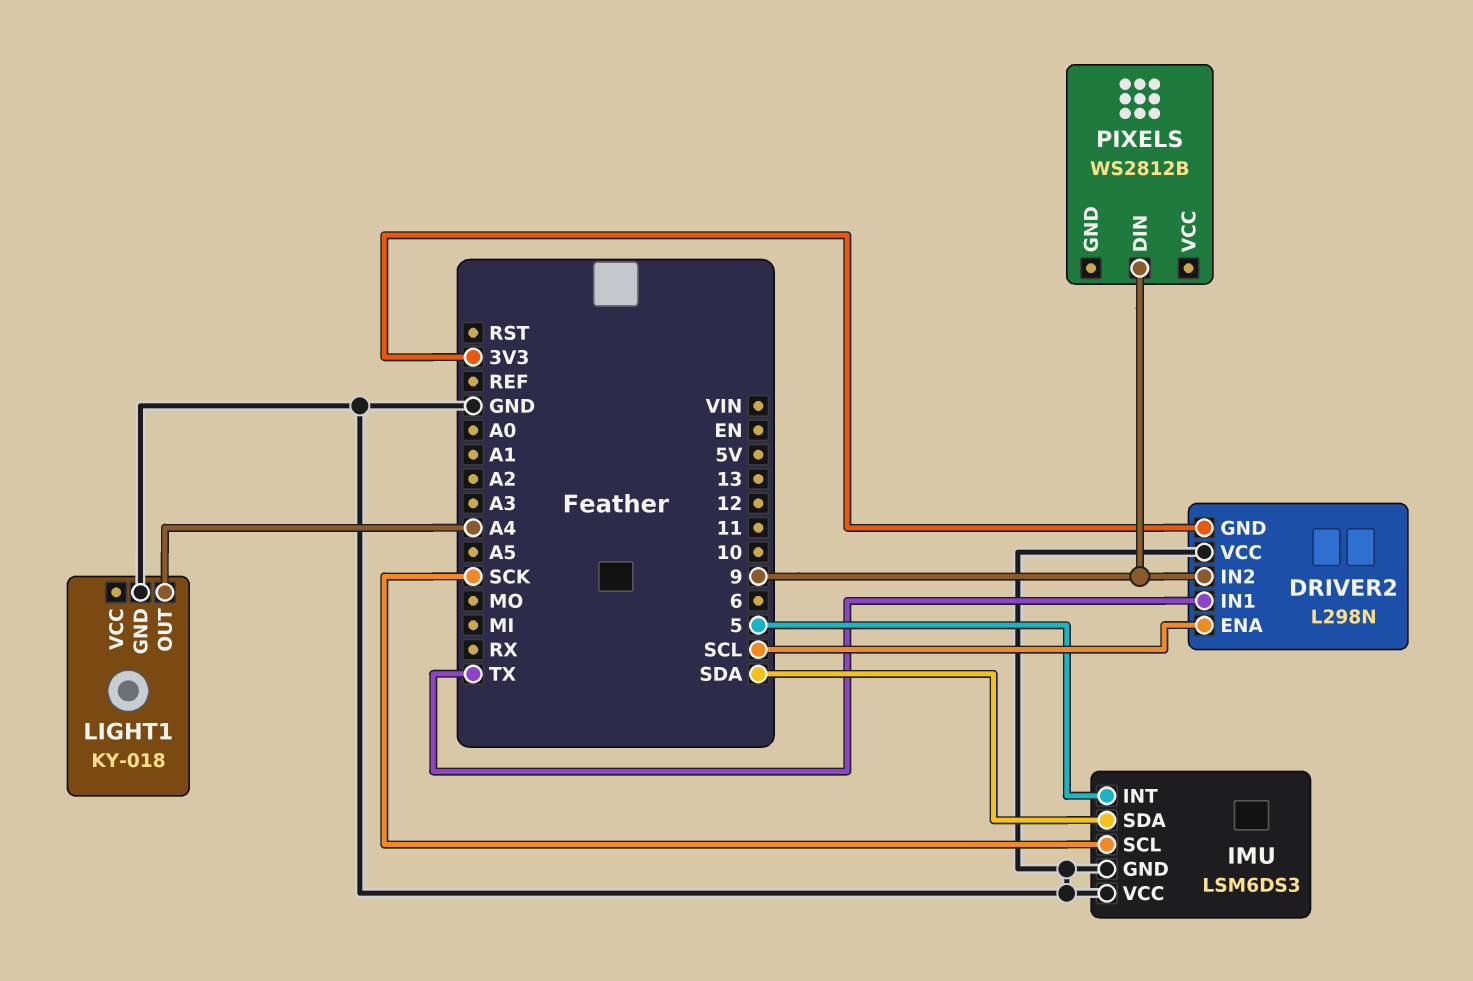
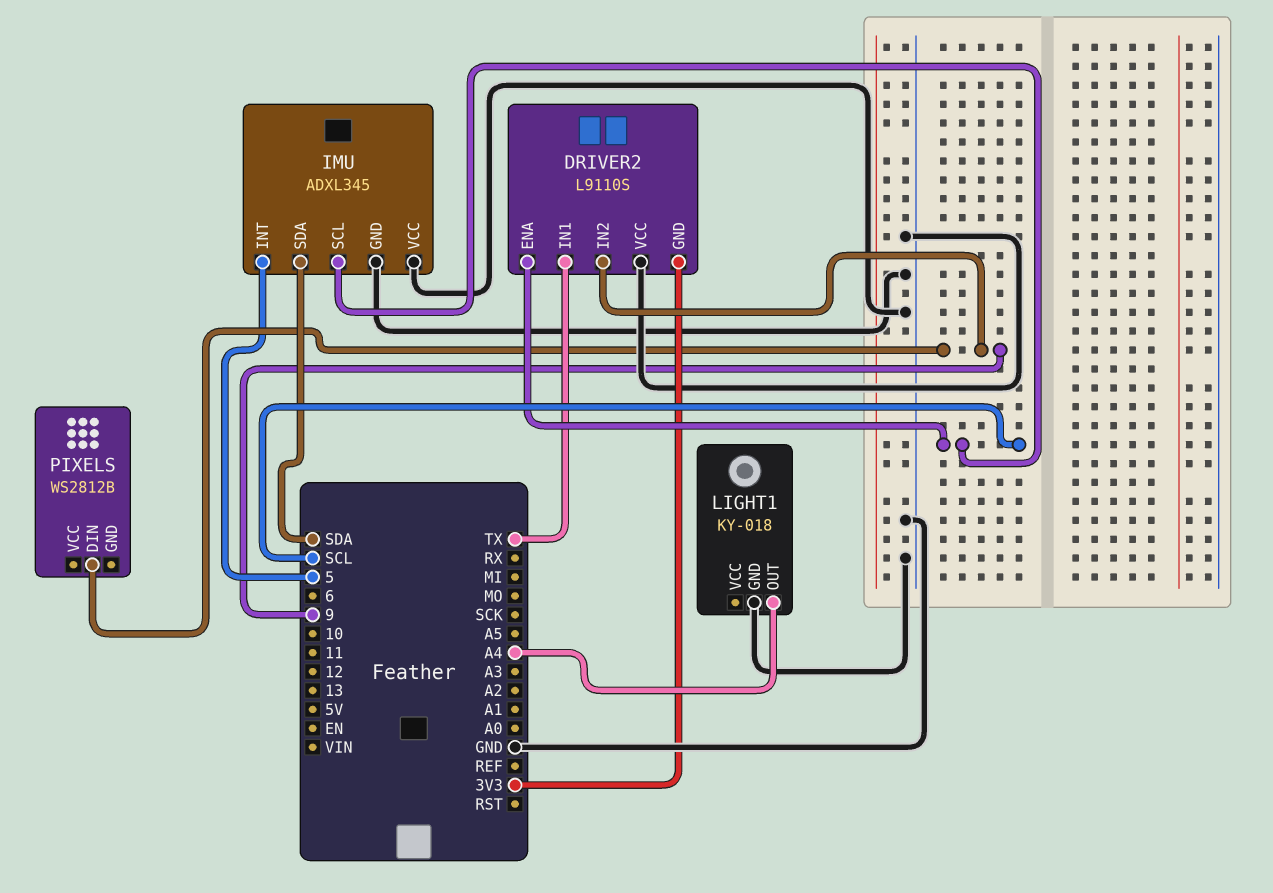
DRIVER2: L298N -> L9110S
IMU: LSM6DS3 -> ADXL345
IMU pin SCL: SCK -> SCL

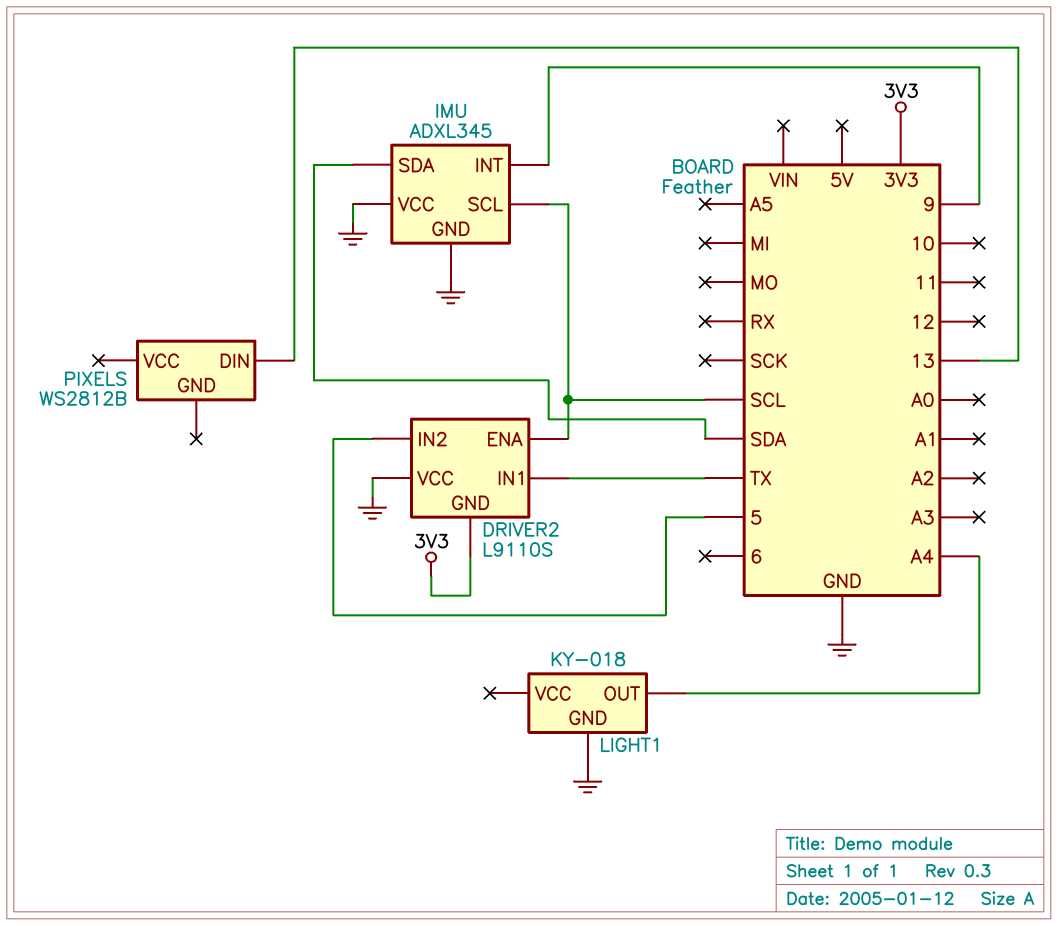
DRIVER2 pin IN2: 9 -> 5
IMU pin INT: 5 -> 9
PIXELS pin DIN: 9 -> 13

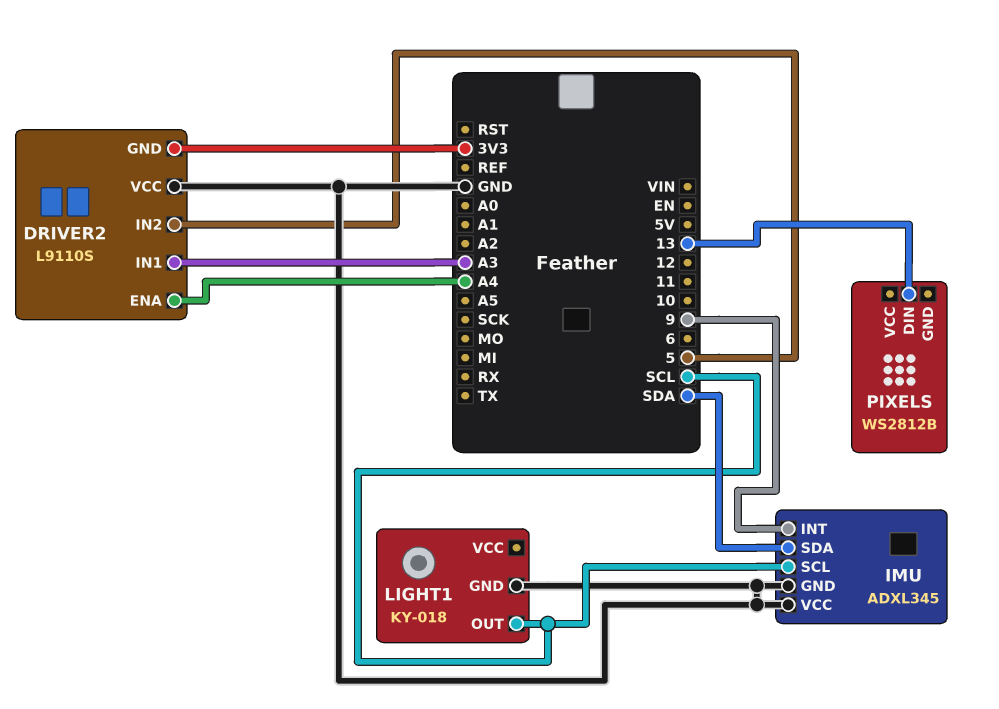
DRIVER2 pin ENA: SCL -> A4
DRIVER2 pin IN1: TX -> A3
LIGHT1 pin OUT: A4 -> SCL

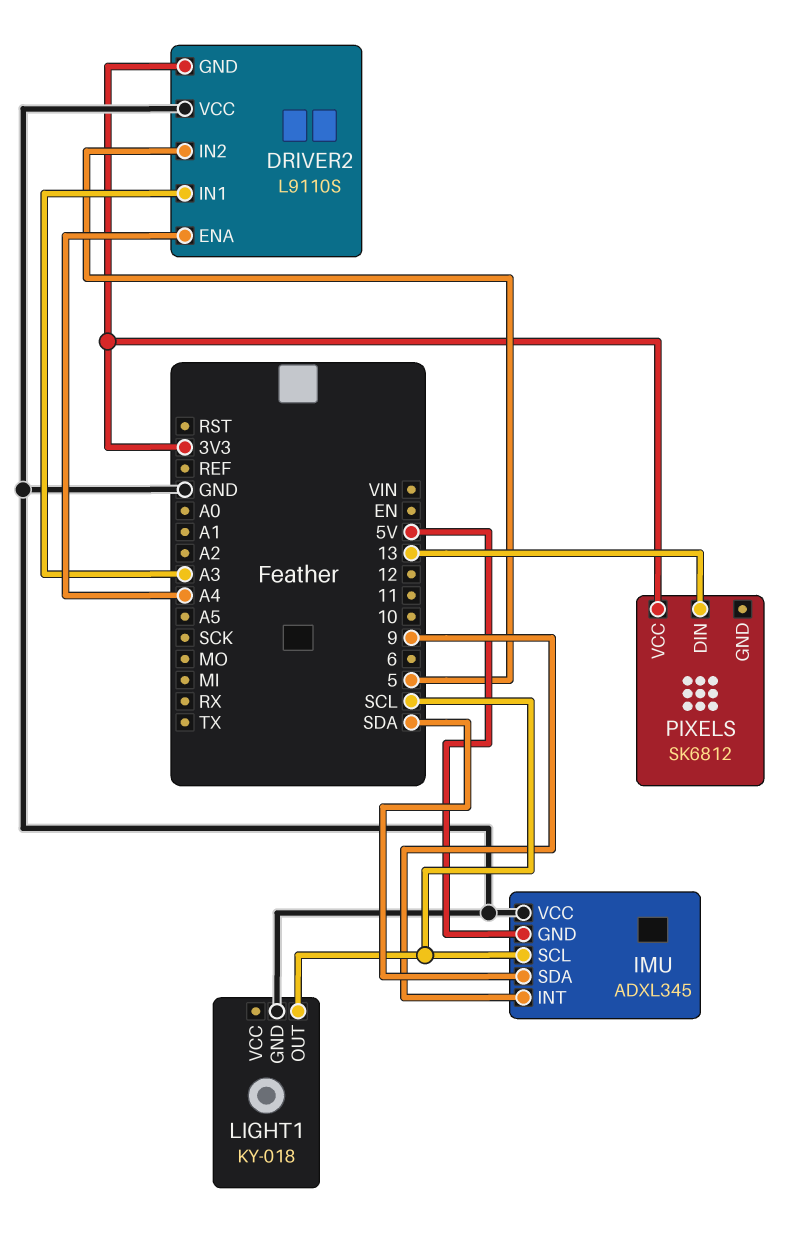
IMU pin GND: GND -> 5V
PIXELS: WS2812B -> SK6812
PIXELS pin VCC: none -> 3V3

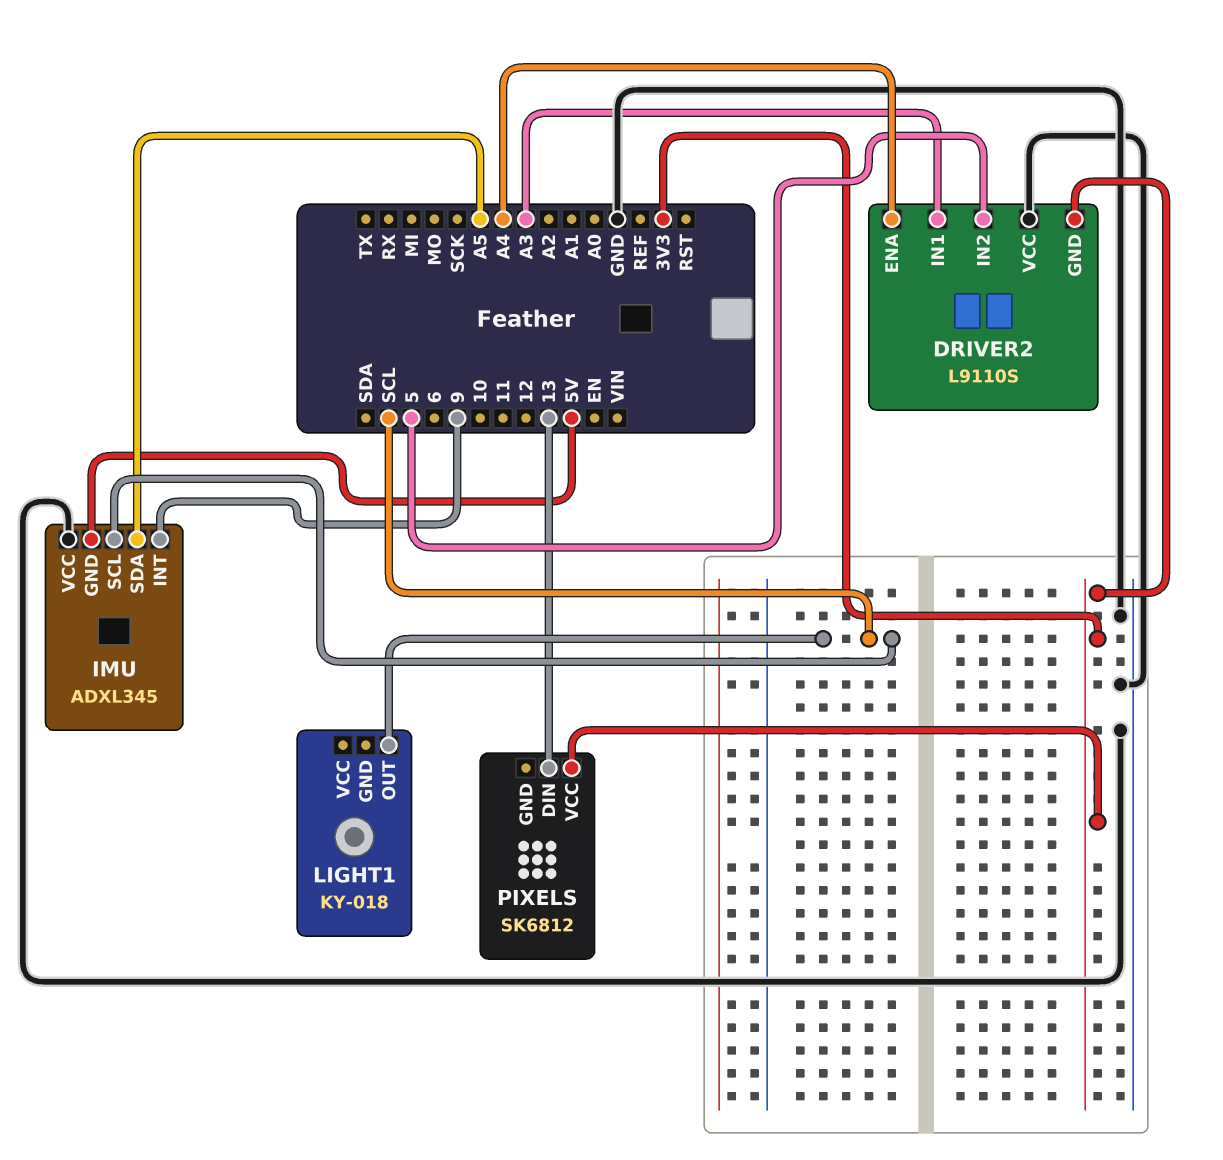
IMU pin SDA: SDA -> A5
LIGHT1 pin GND: GND -> none

